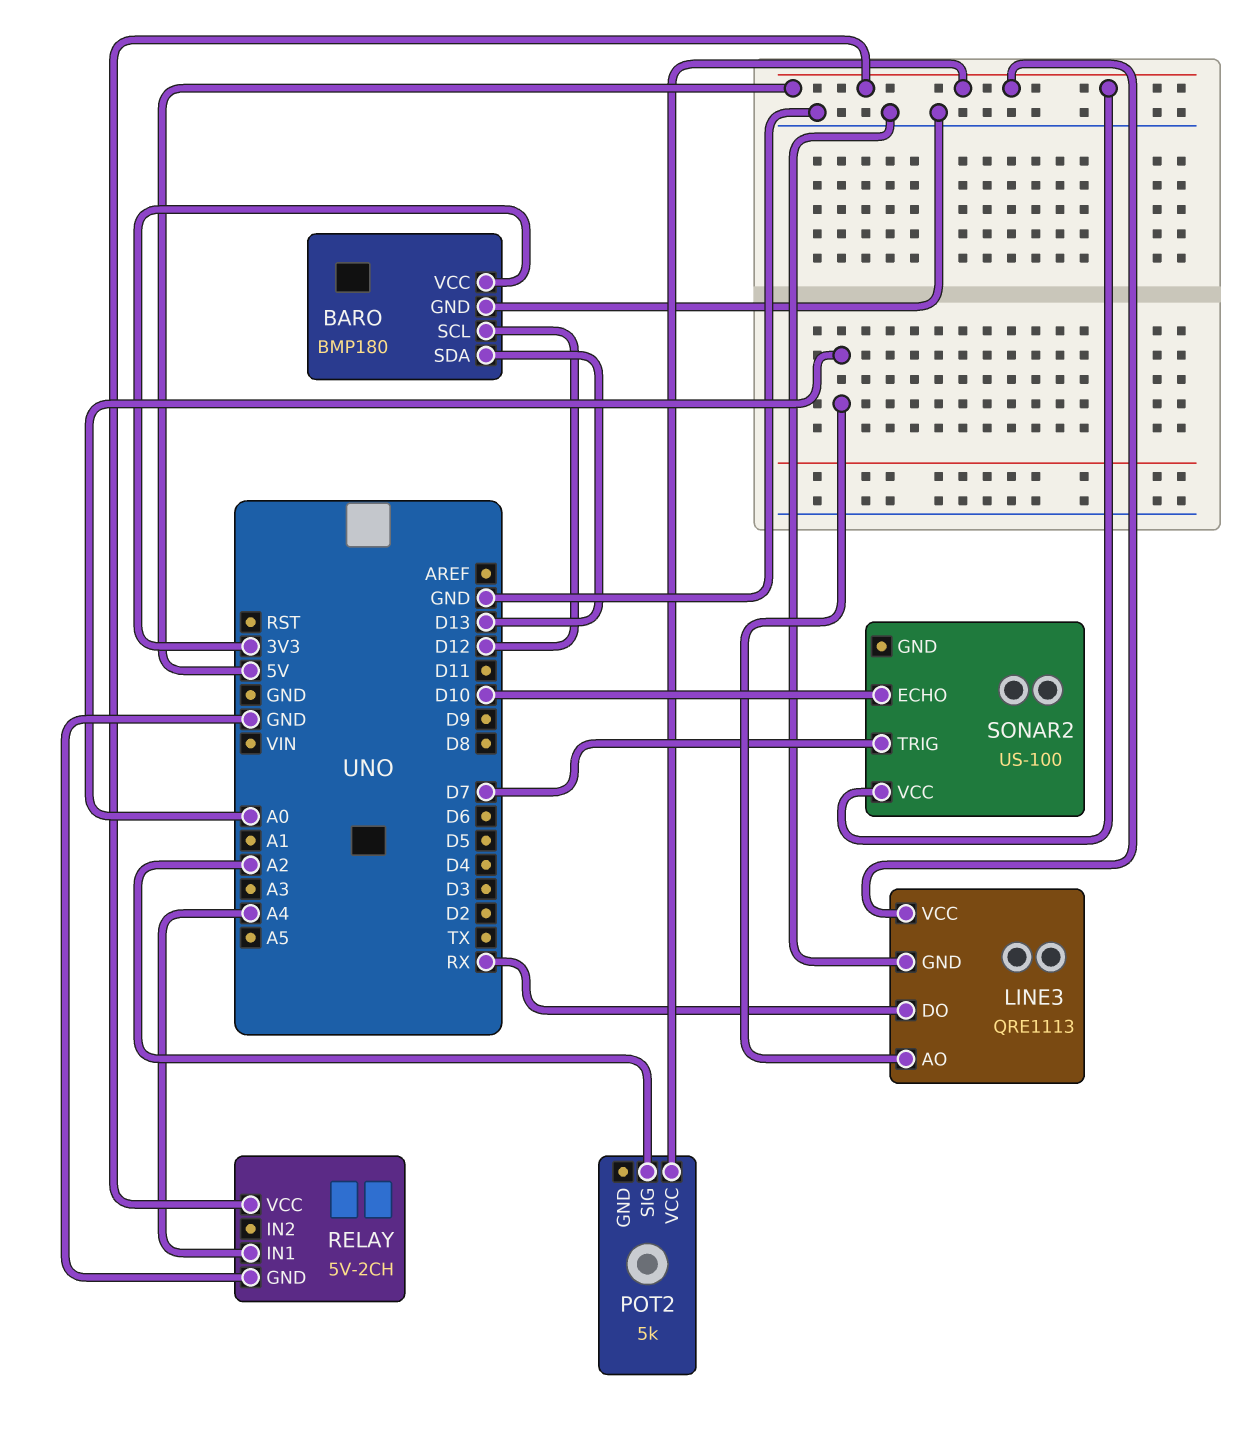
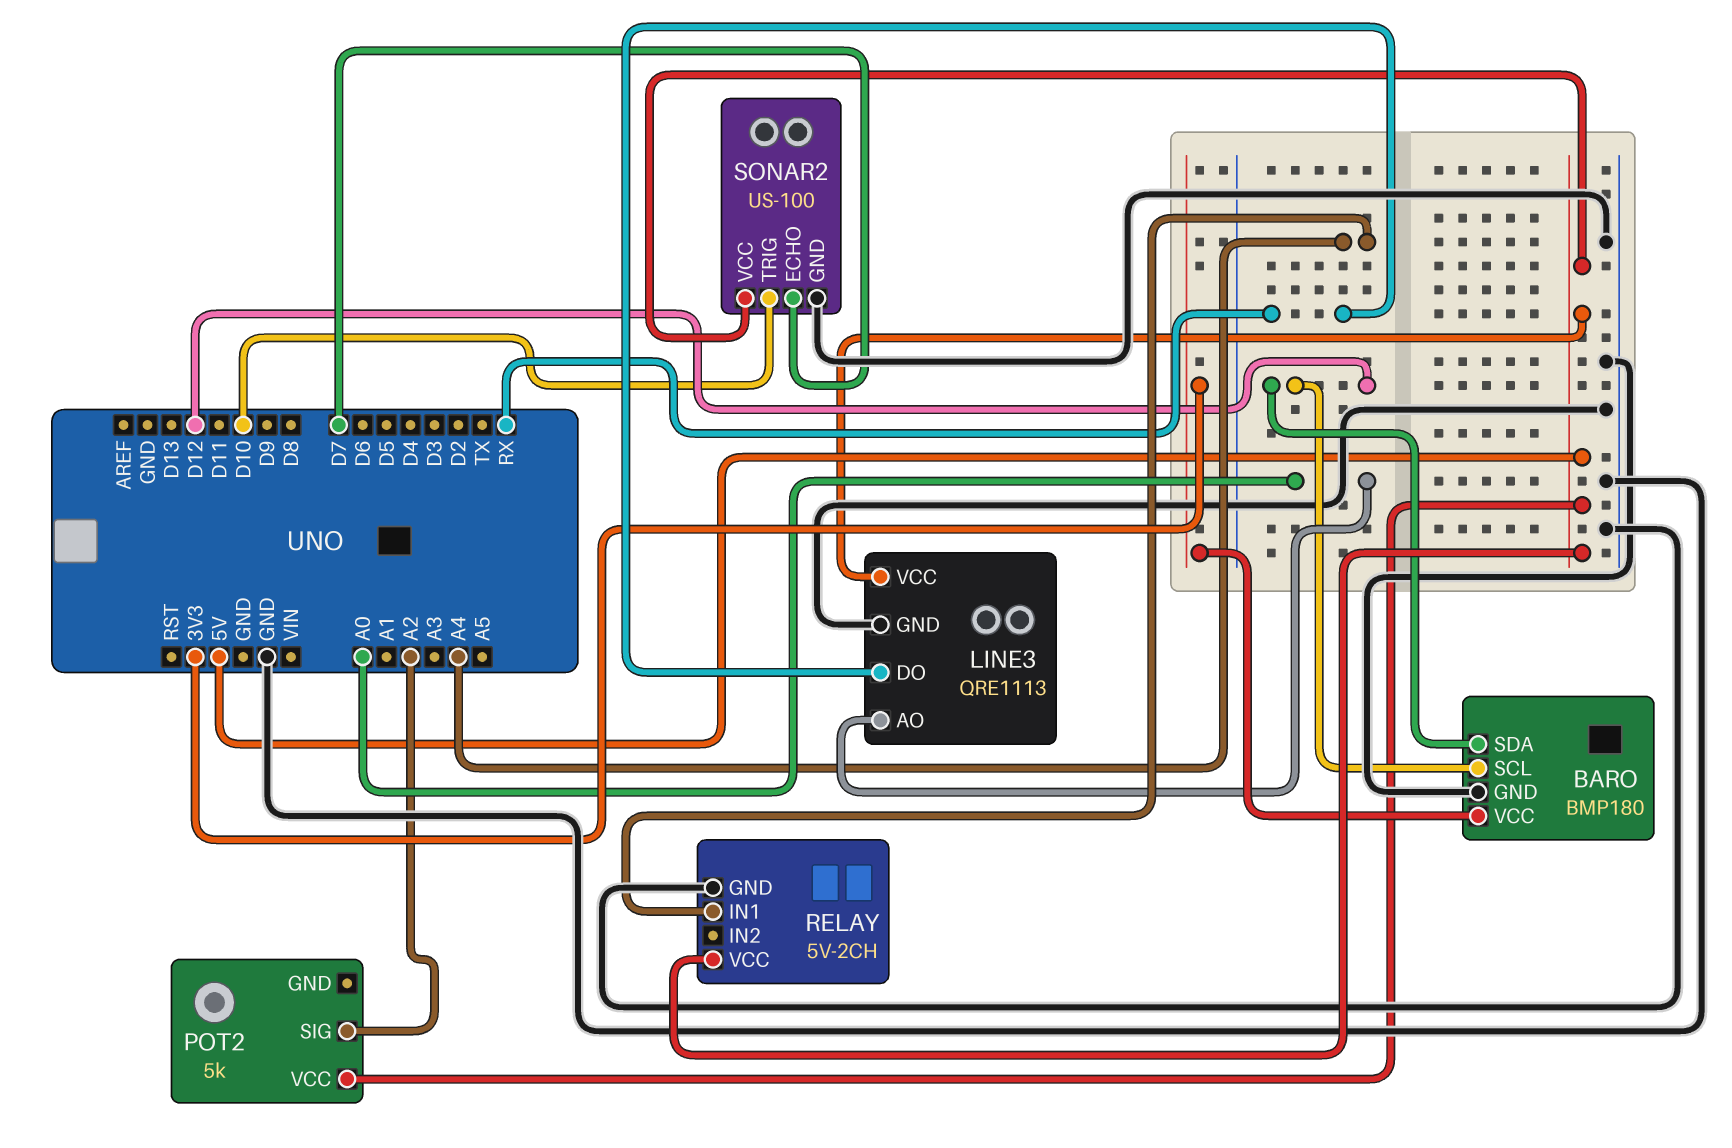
BARO pin SDA: D13 -> D12
SONAR2 pin ECHO: D10 -> D7
SONAR2 pin GND: none -> GND
SONAR2 pin TRIG: D7 -> D10

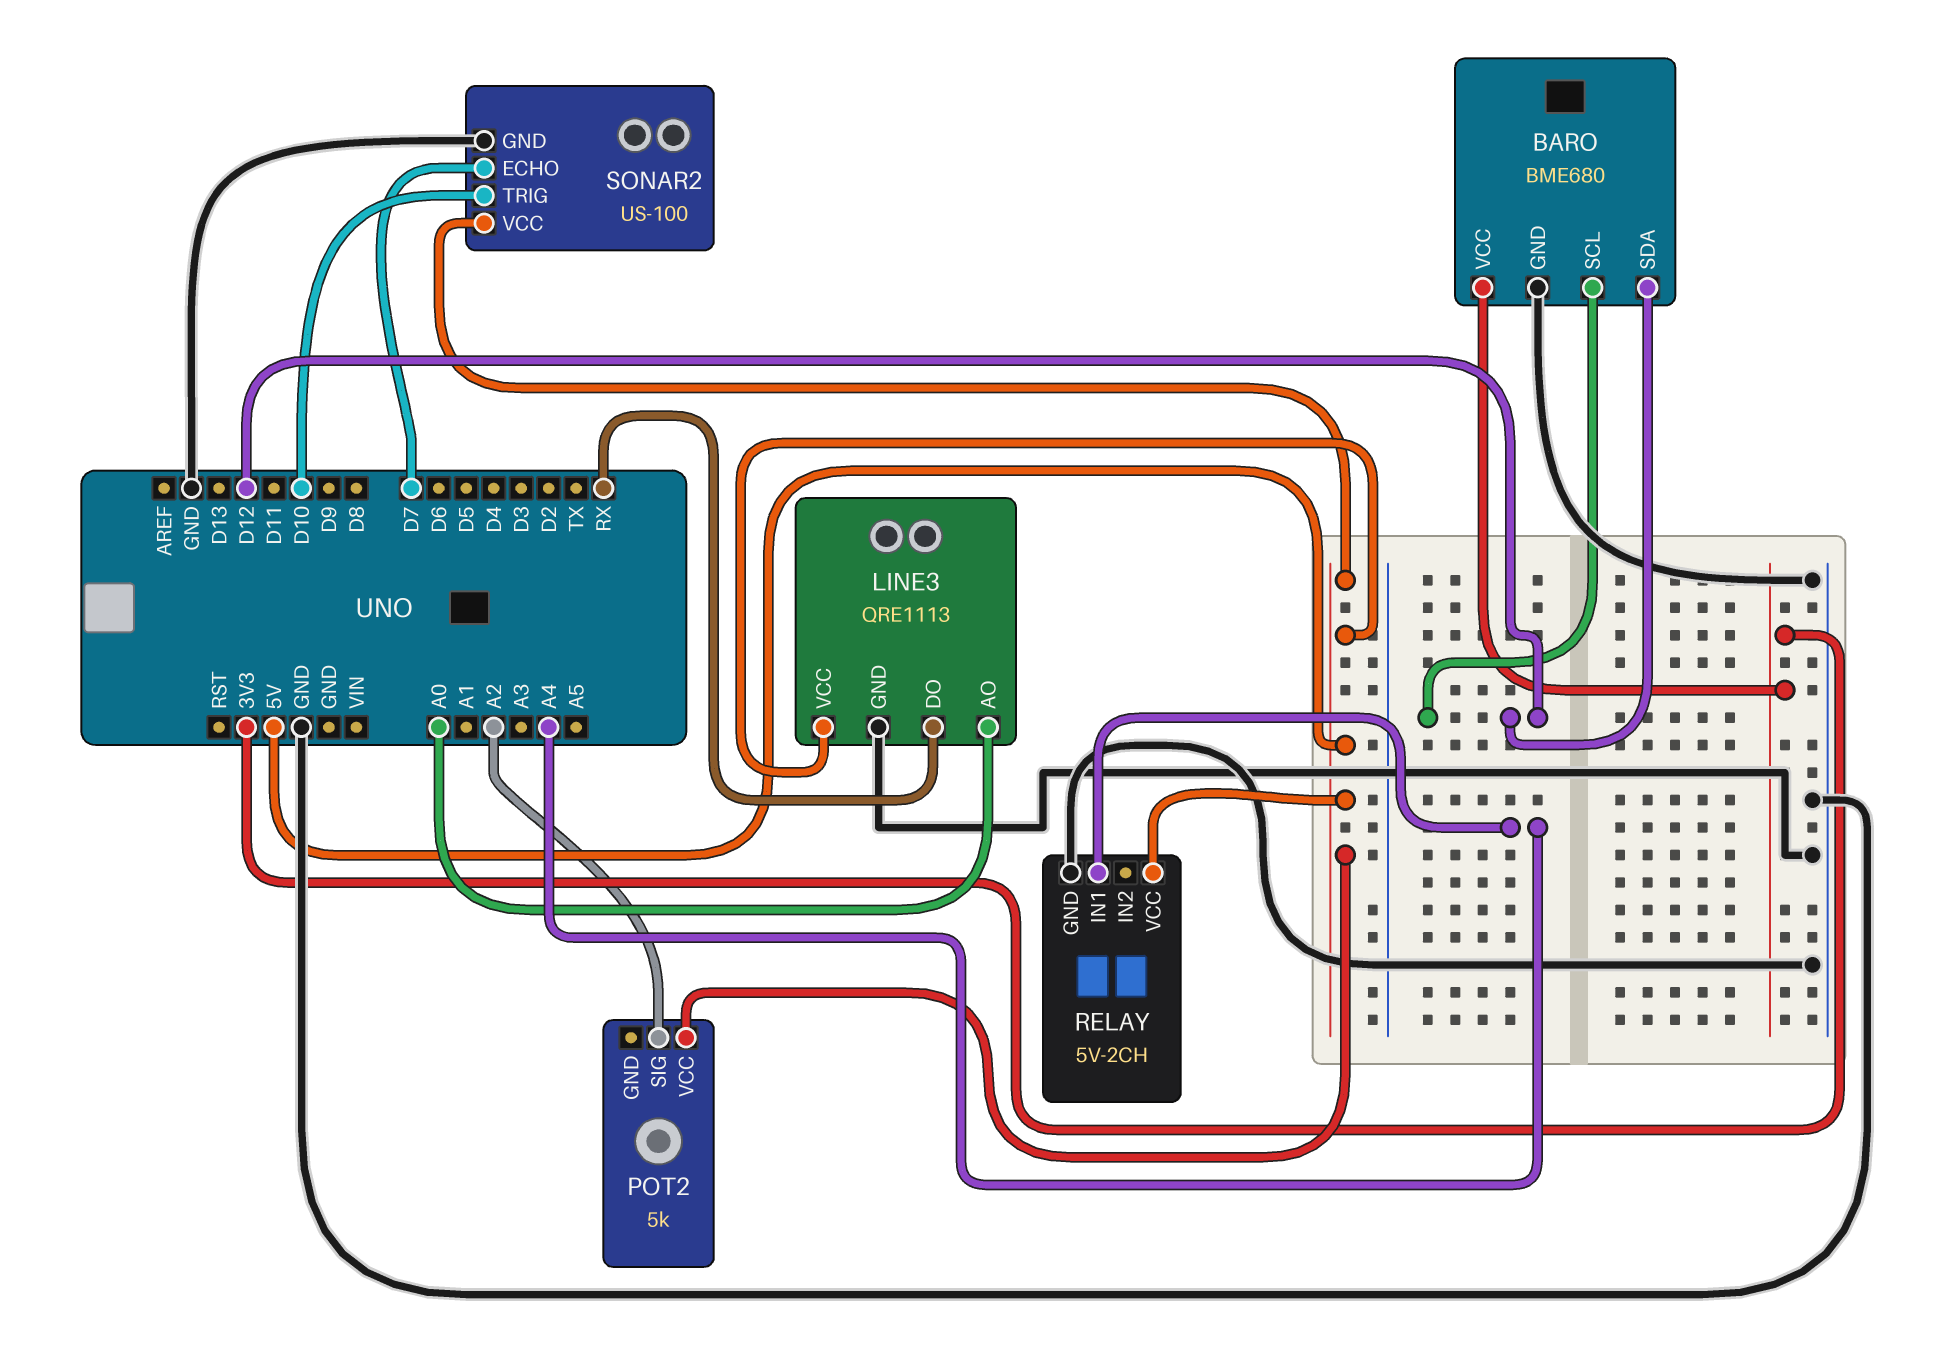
BARO: BMP180 -> BME680

